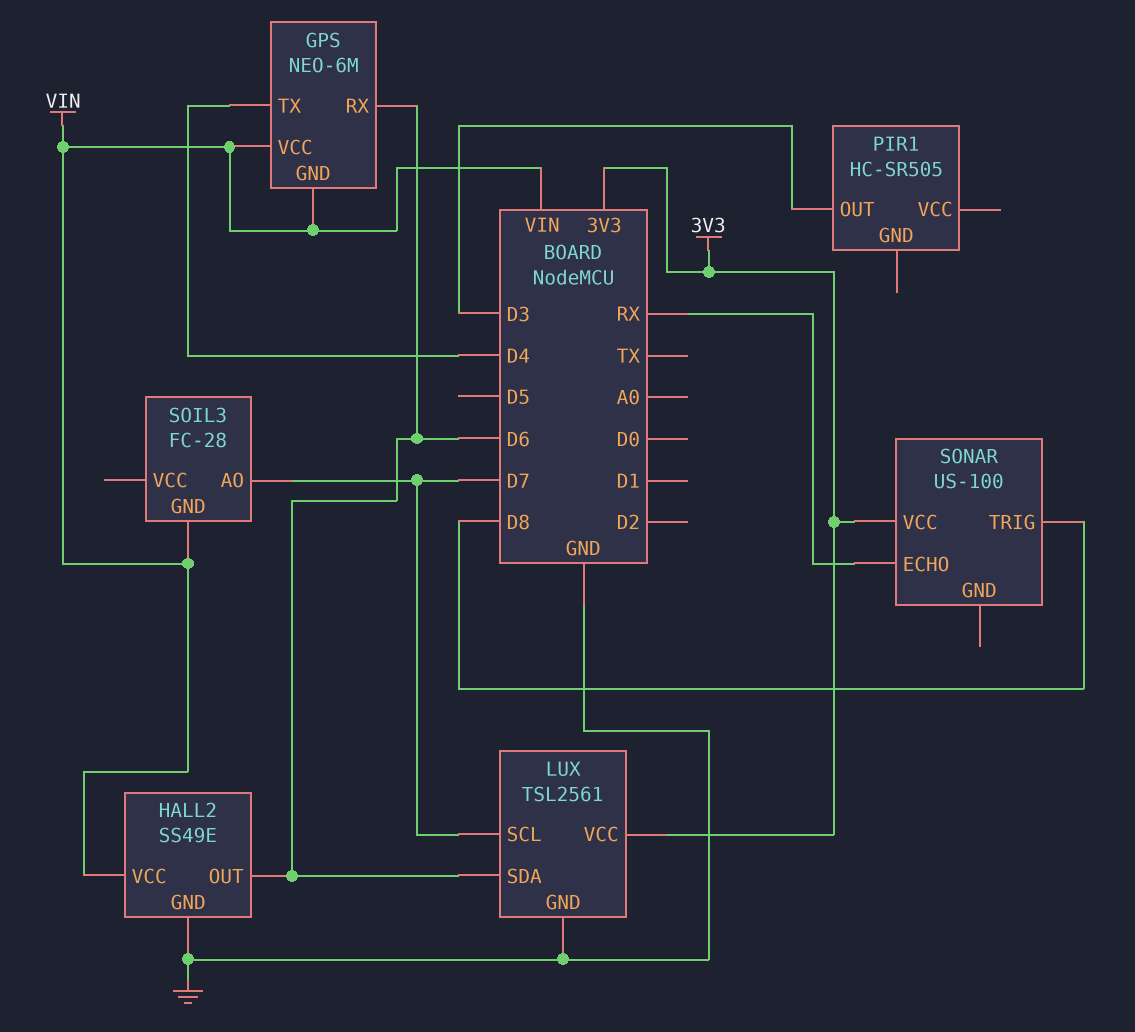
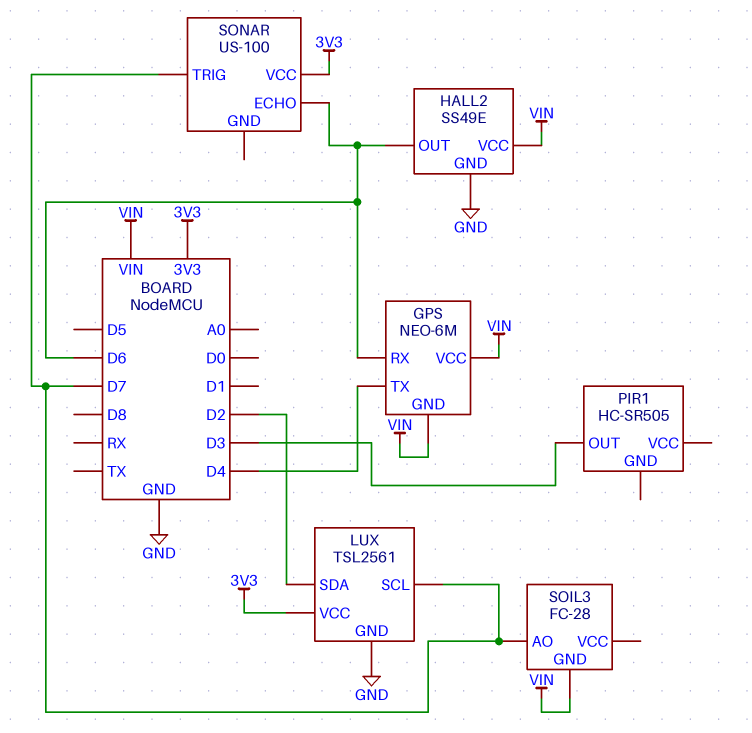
LUX pin SDA: D6 -> D2
SONAR pin ECHO: RX -> D6
SONAR pin TRIG: D8 -> D7

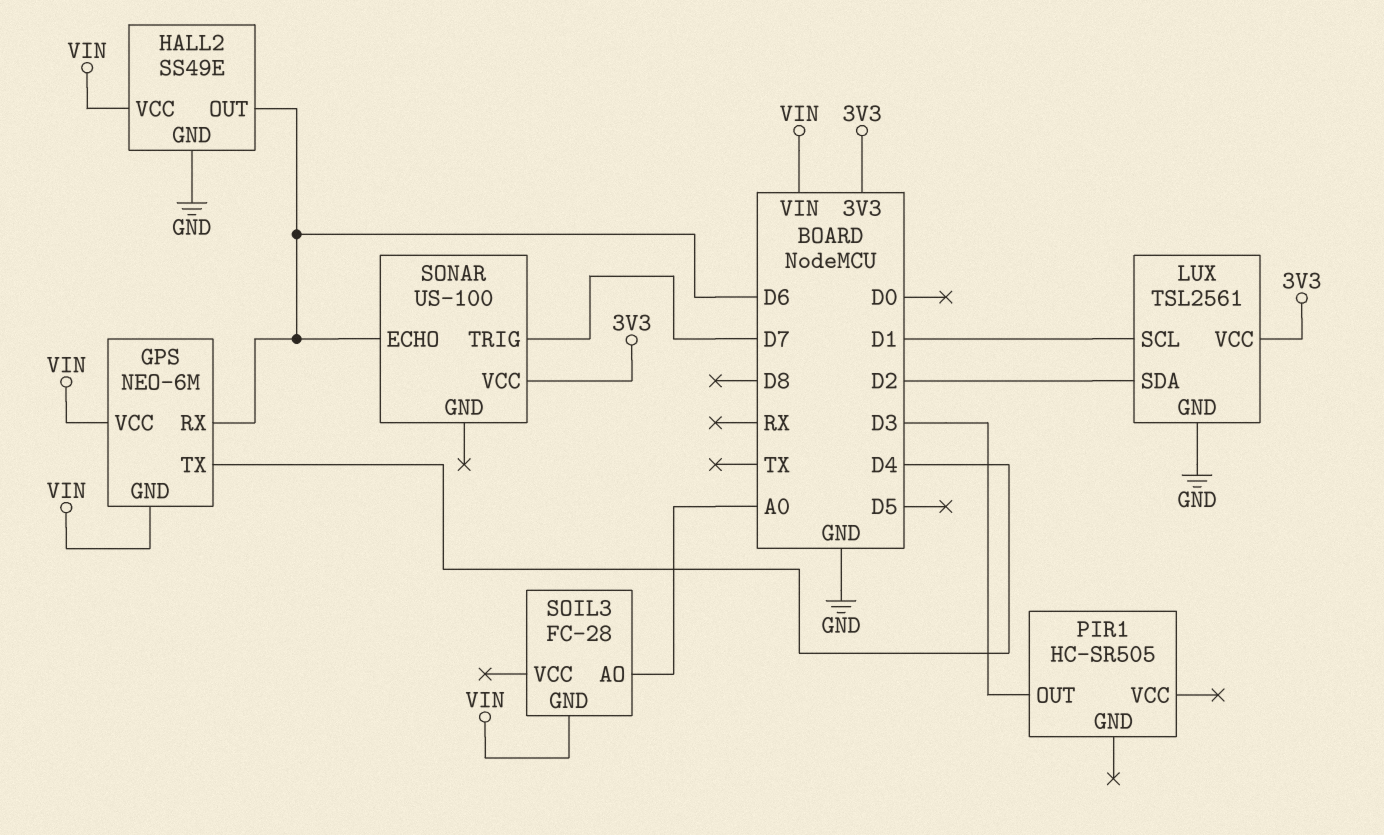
LUX pin SCL: D7 -> D1
SOIL3 pin AO: D7 -> A0

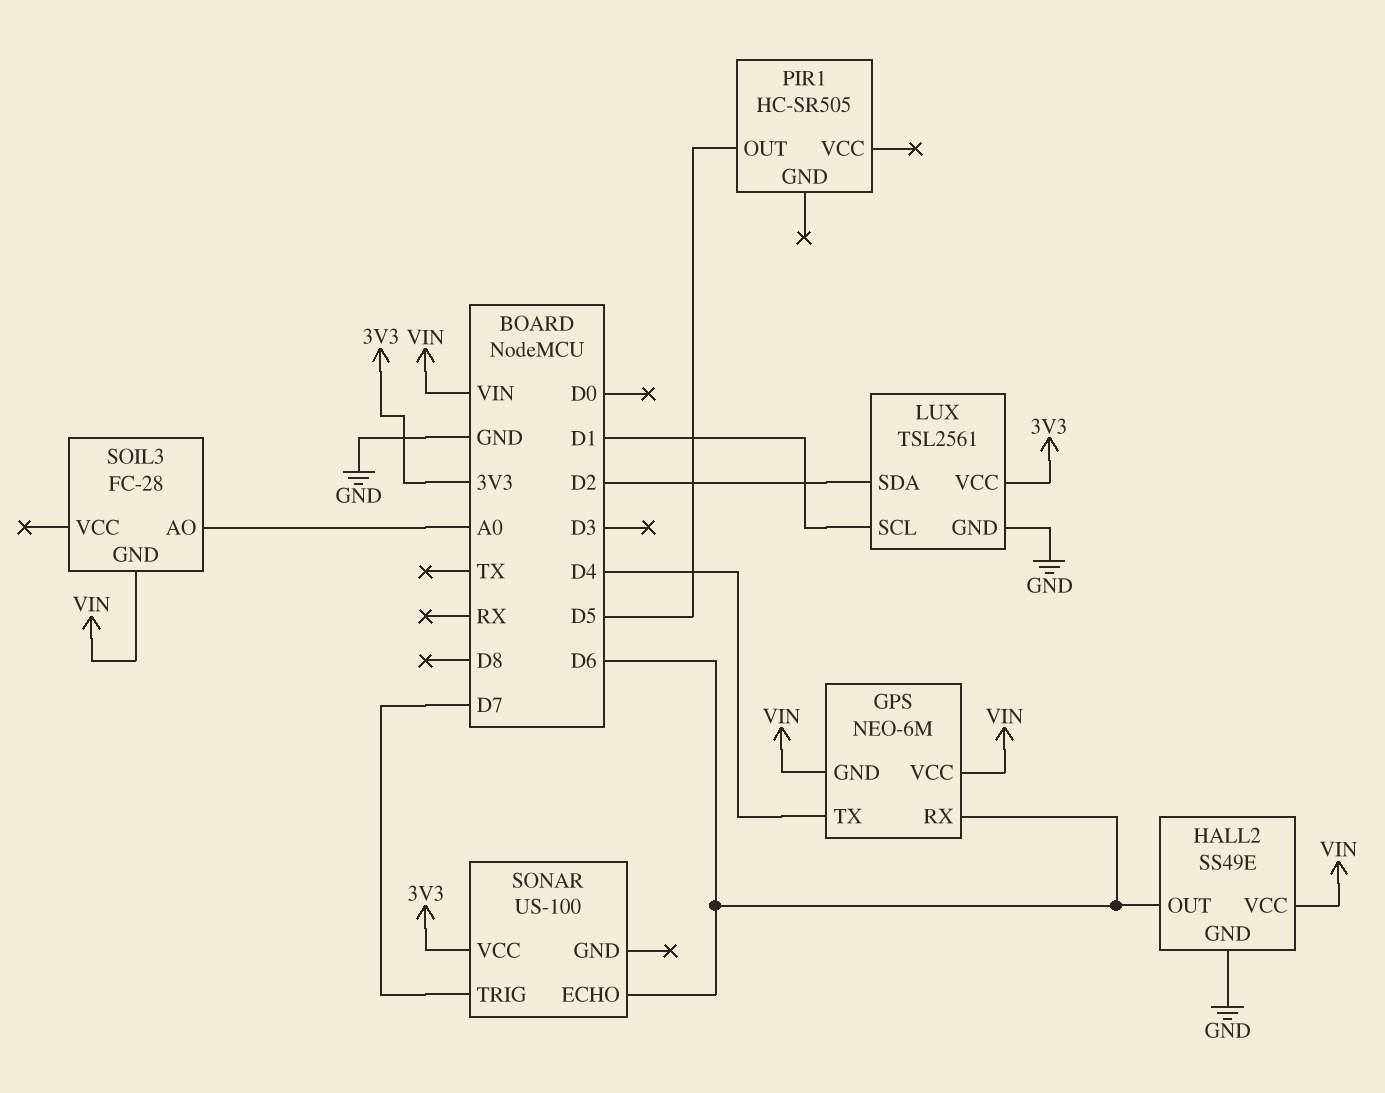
PIR1 pin OUT: D3 -> D5

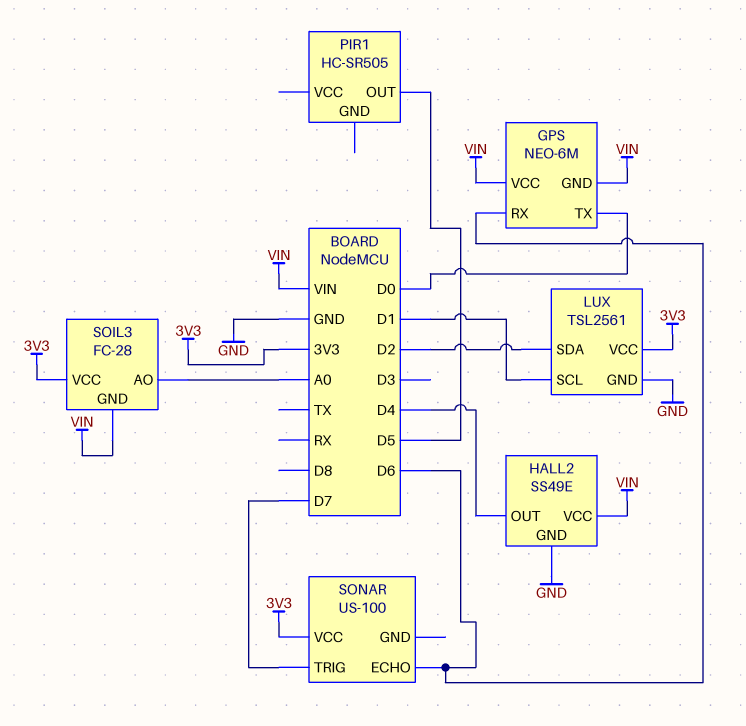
GPS pin TX: D4 -> D0
HALL2 pin OUT: D6 -> D4
SOIL3 pin VCC: none -> 3V3

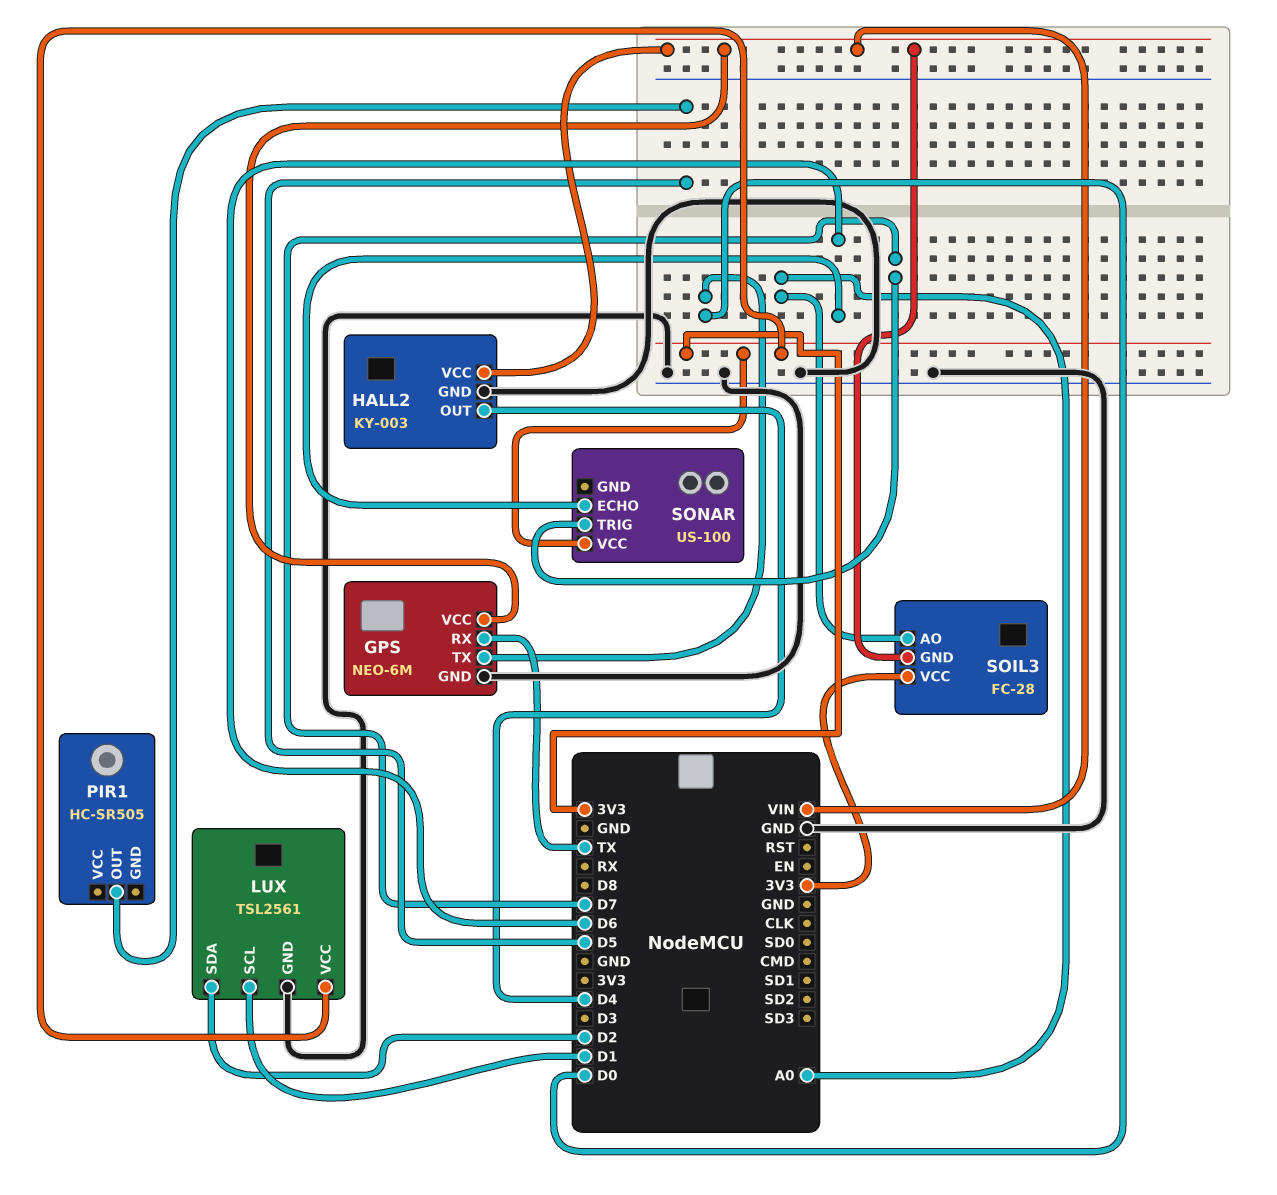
GPS pin GND: VIN -> GND
GPS pin RX: D6 -> TX
HALL2: SS49E -> KY-003

